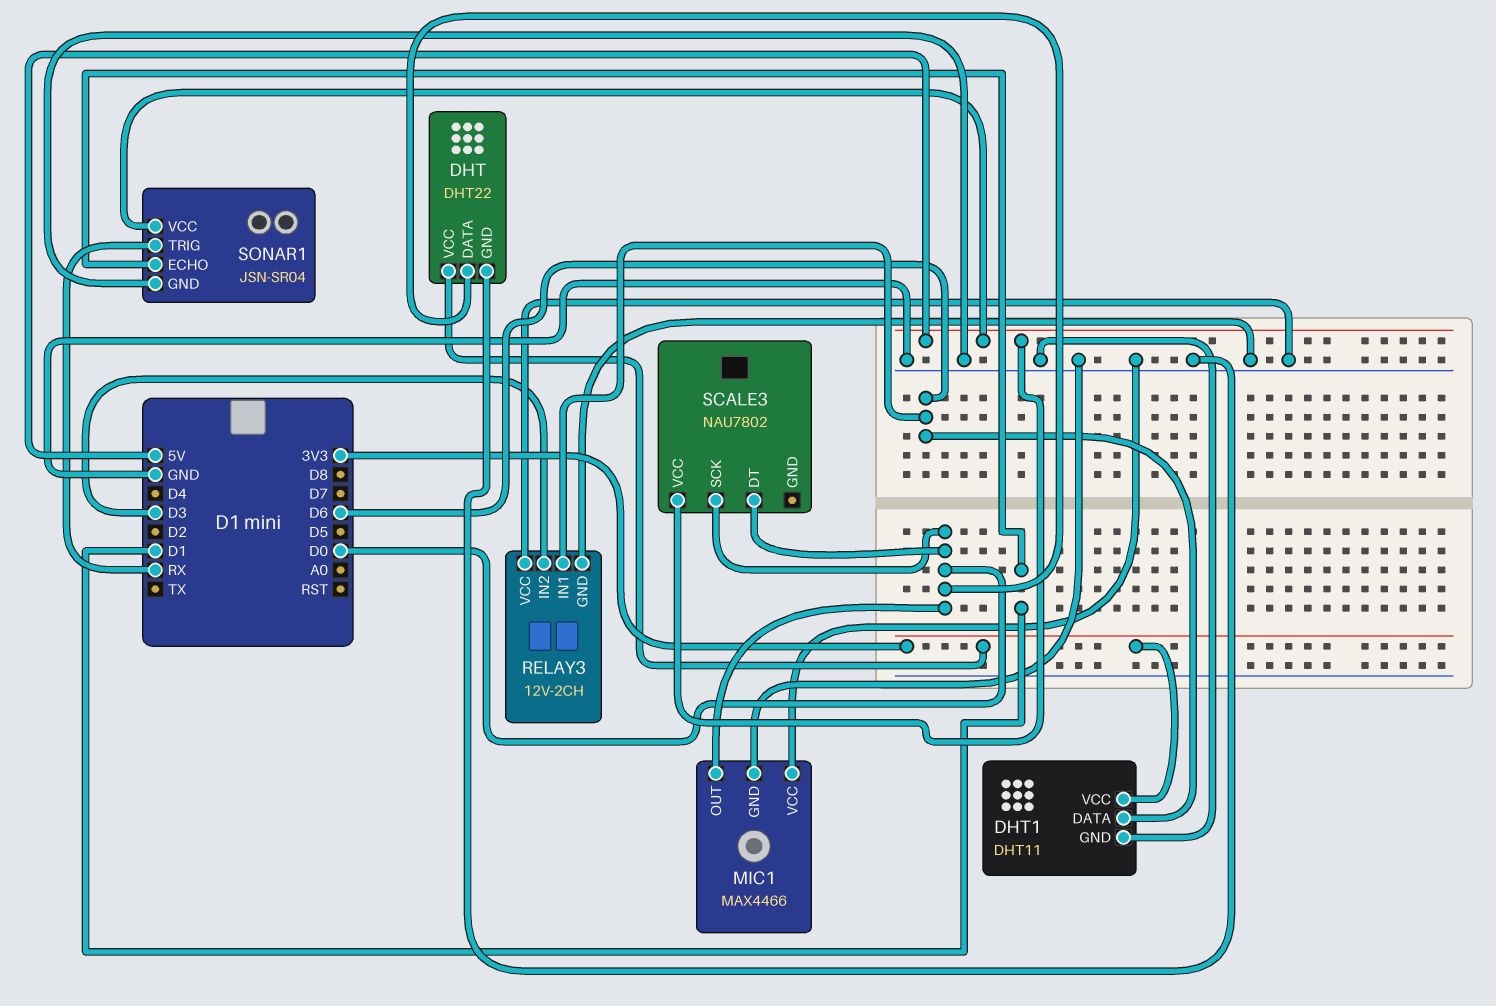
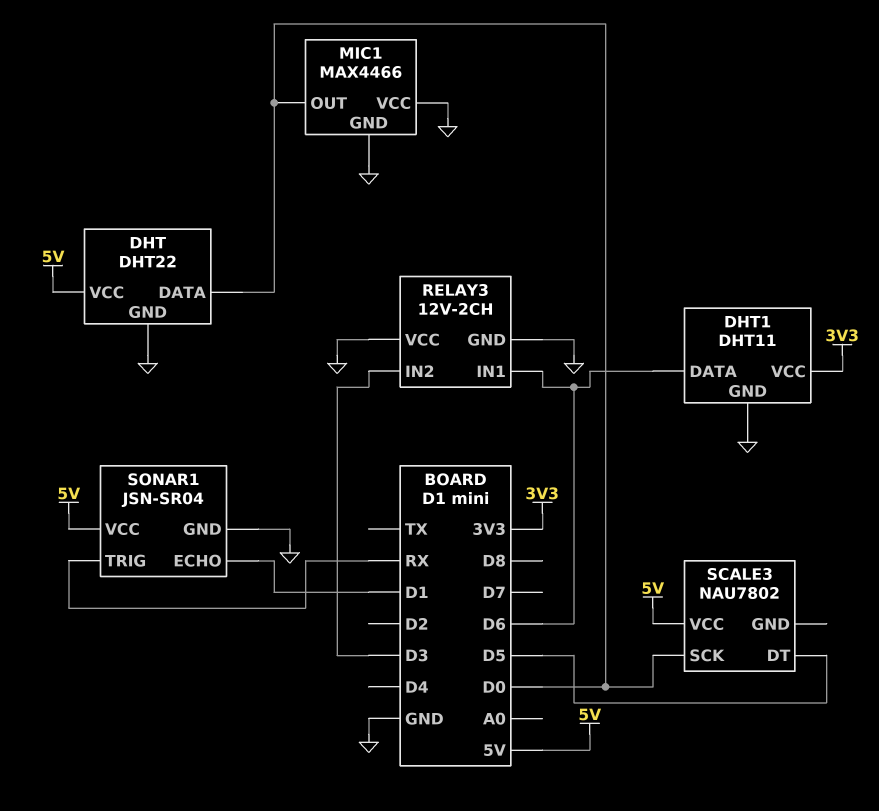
DHT pin VCC: 3V3 -> 5V
SCALE3 pin DT: D0 -> D5

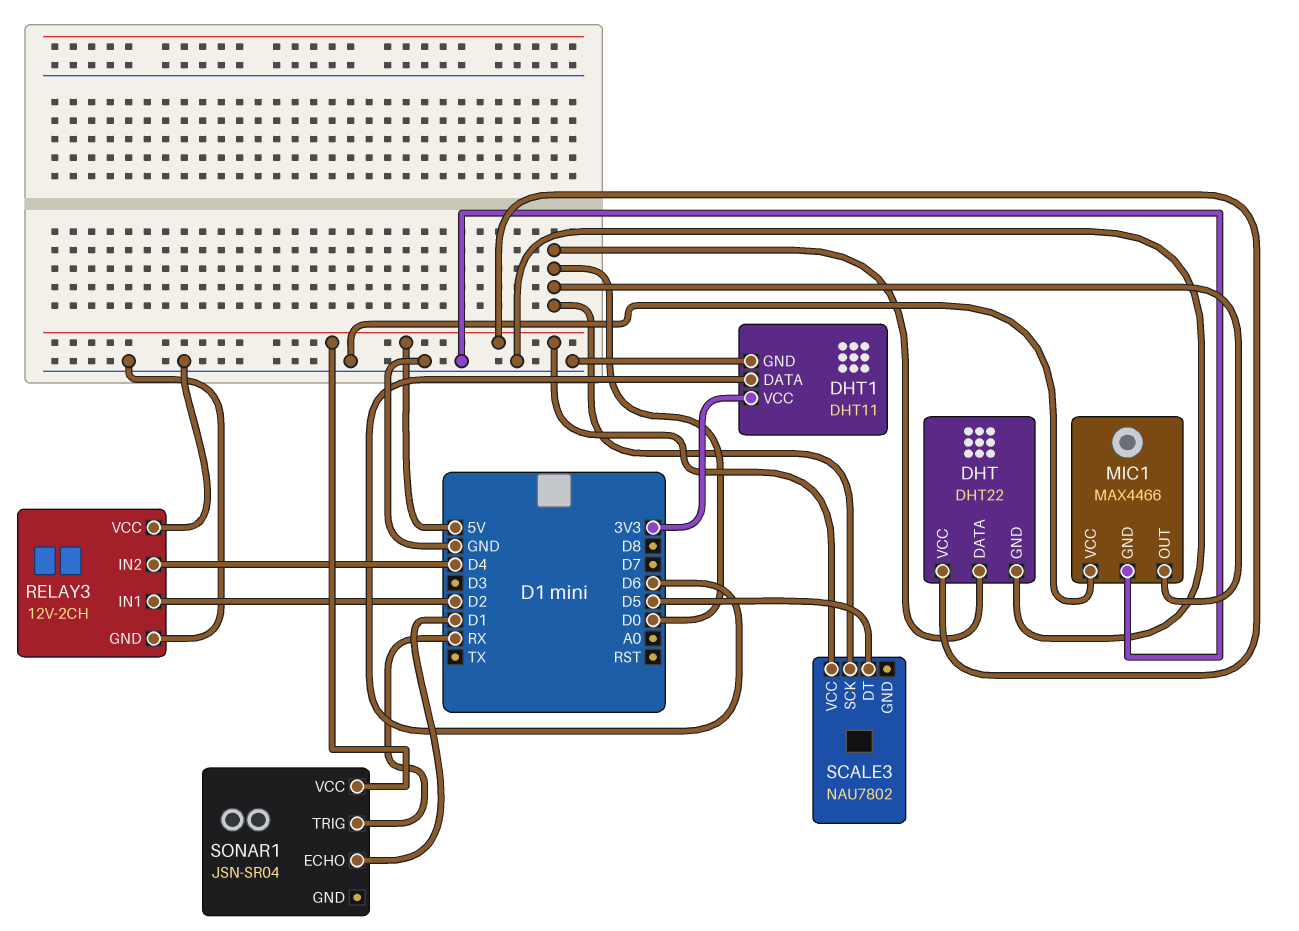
RELAY3 pin IN1: D6 -> D2
RELAY3 pin IN2: D3 -> D4
SONAR1 pin GND: GND -> none

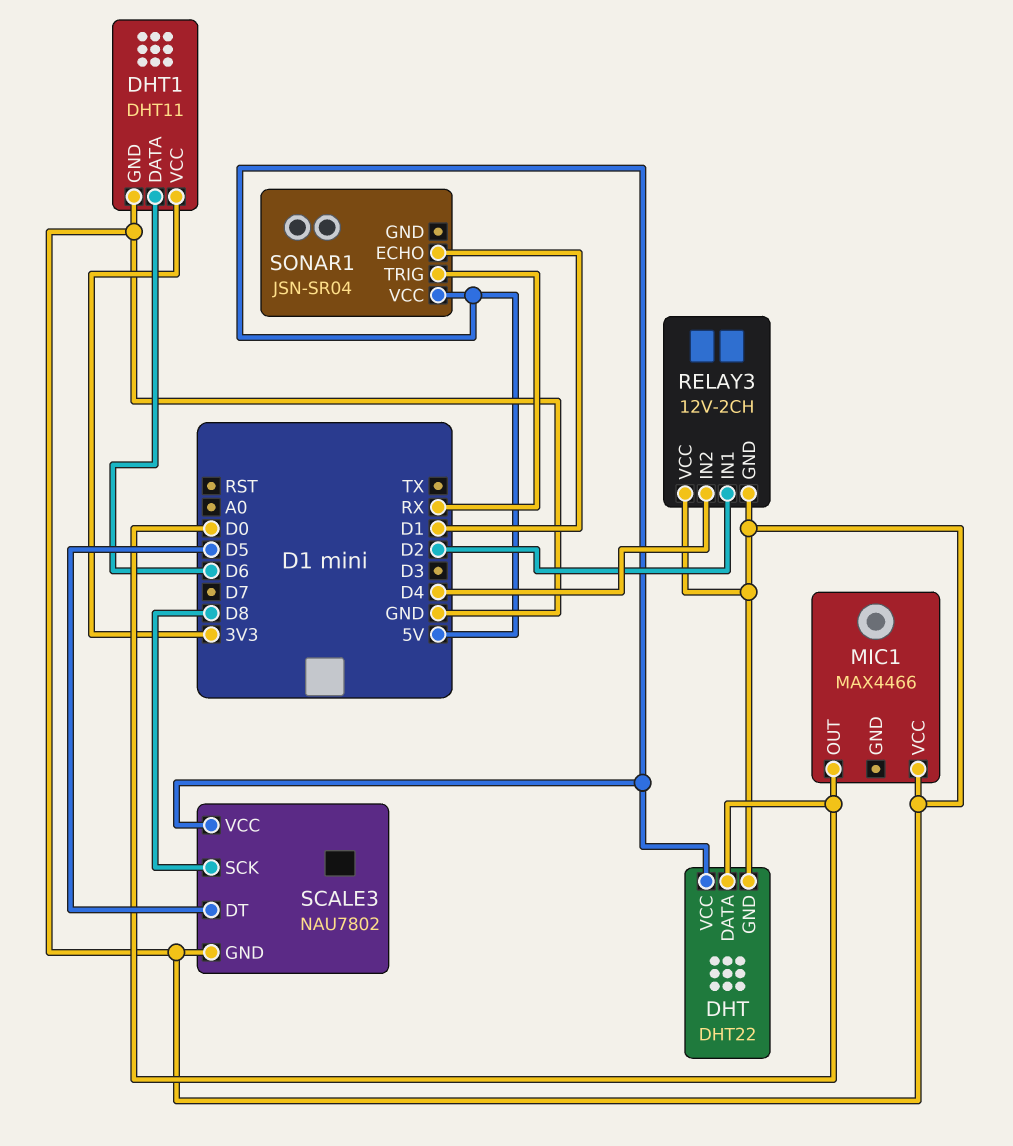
MIC1 pin GND: GND -> none
SCALE3 pin GND: none -> GND
SCALE3 pin SCK: D0 -> D8

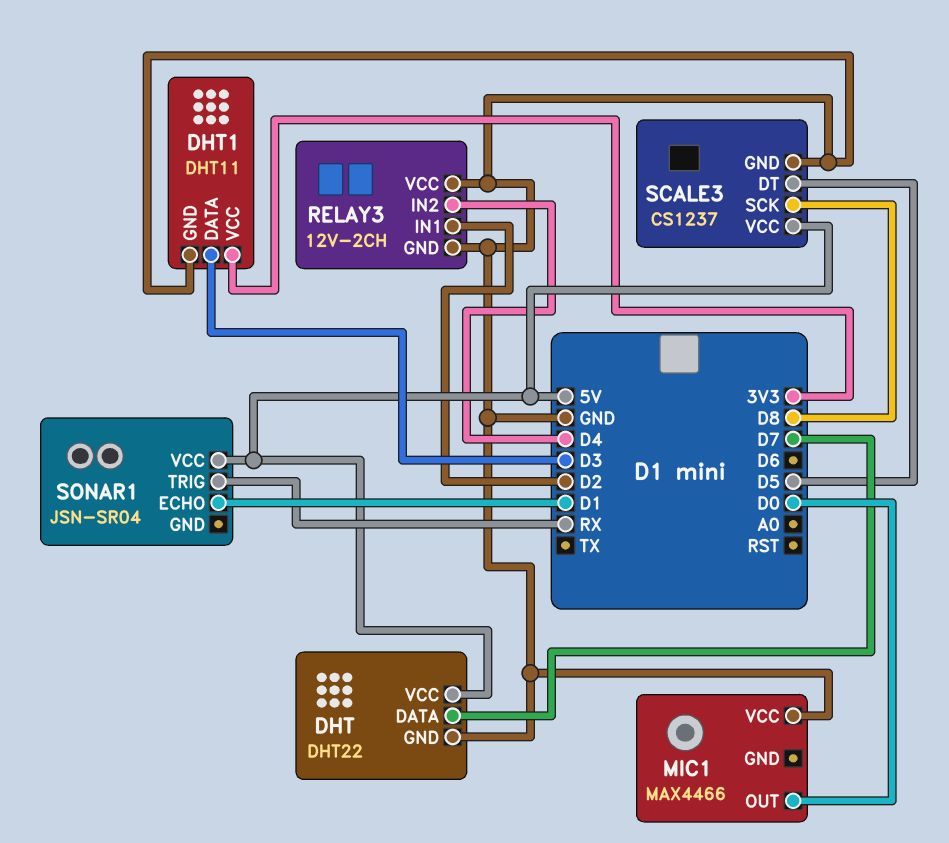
DHT pin DATA: D0 -> D7
DHT1 pin DATA: D6 -> D3
SCALE3: NAU7802 -> CS1237

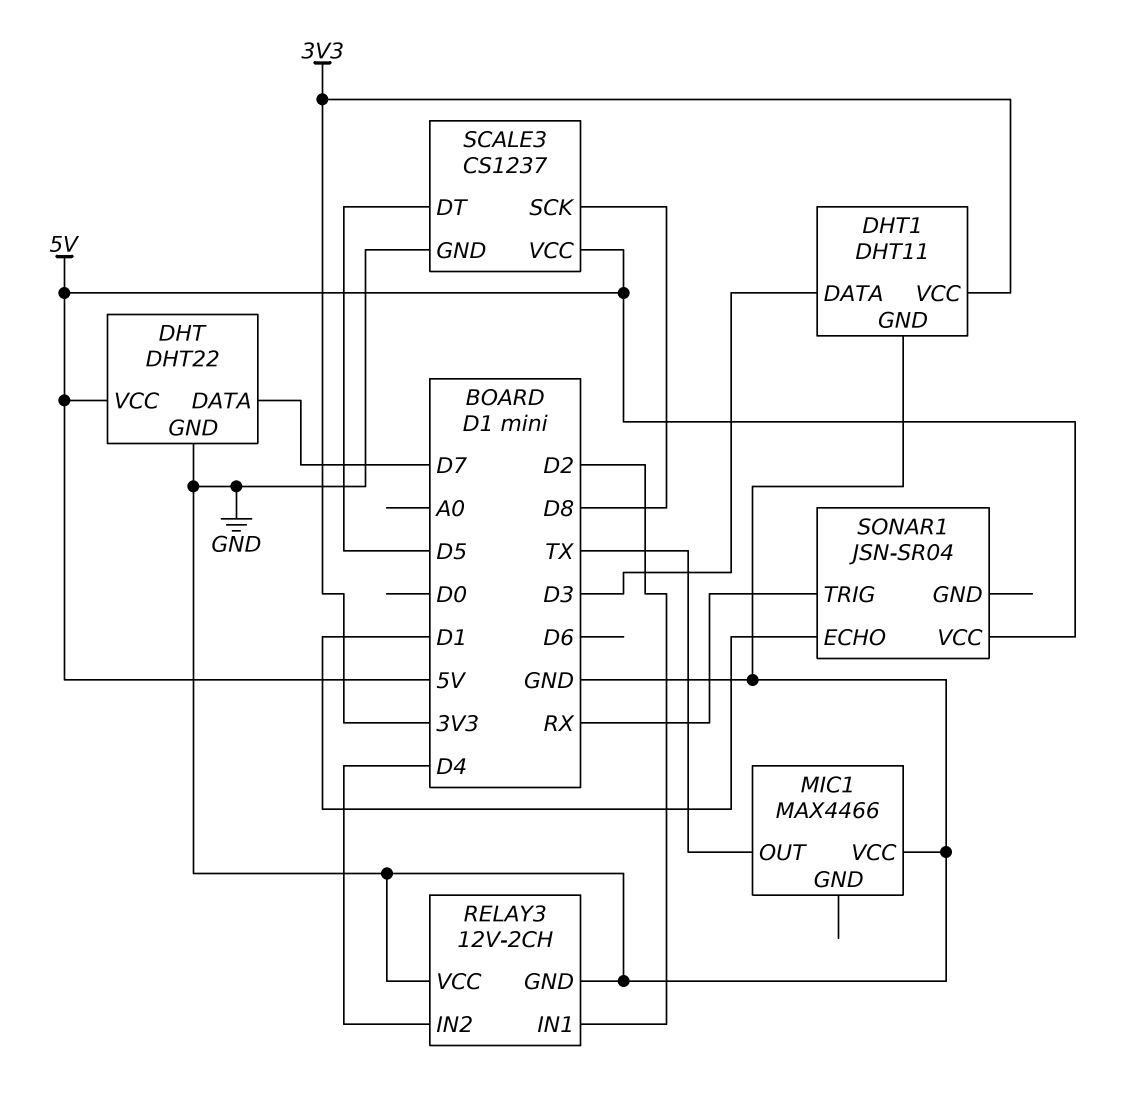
MIC1 pin OUT: D0 -> TX

